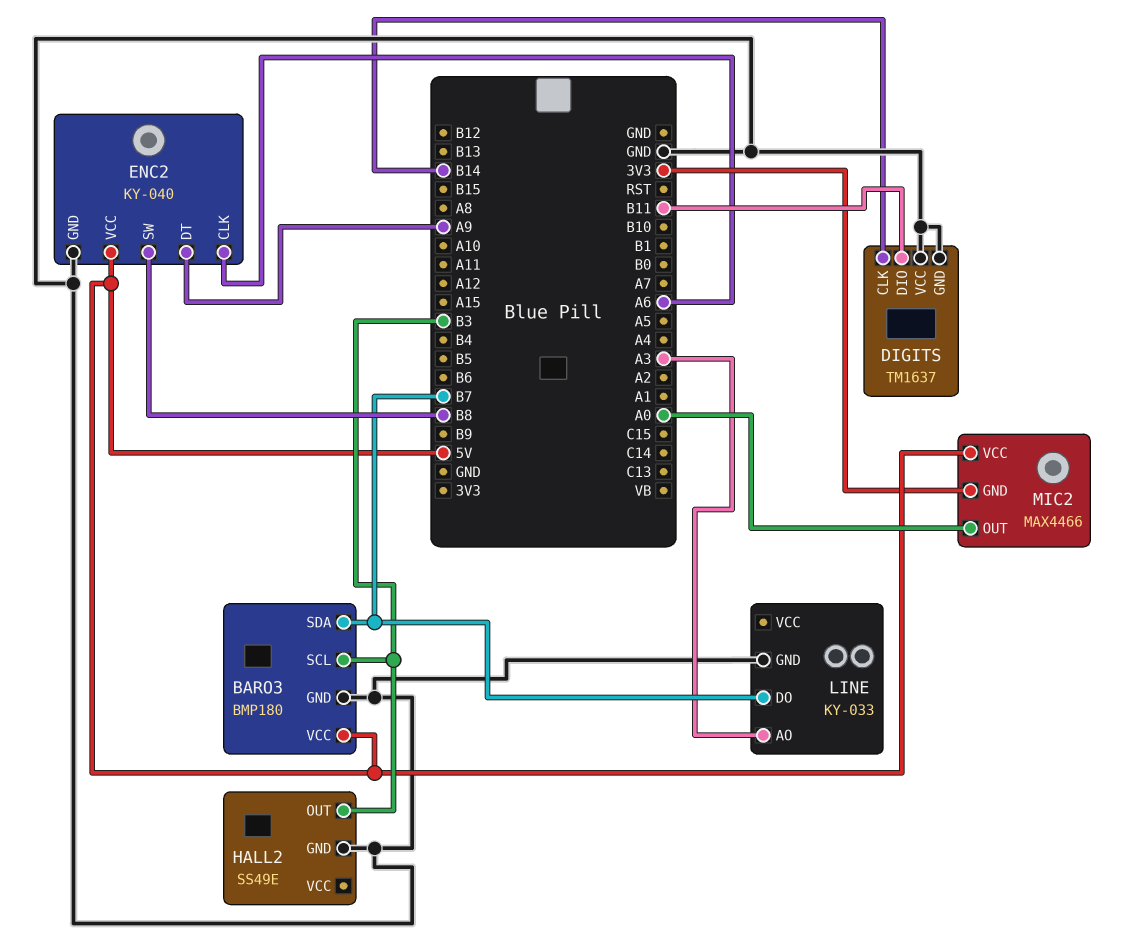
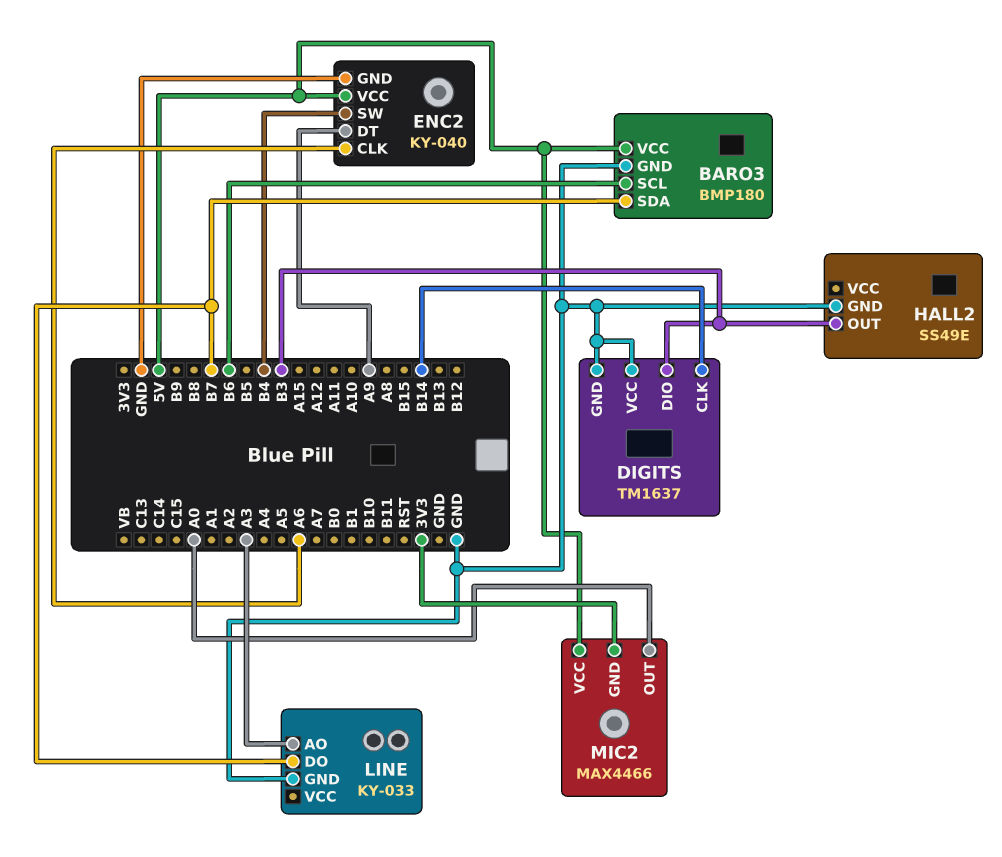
BARO3 pin SCL: B3 -> B6
DIGITS pin DIO: B11 -> B3
ENC2 pin SW: B8 -> B4

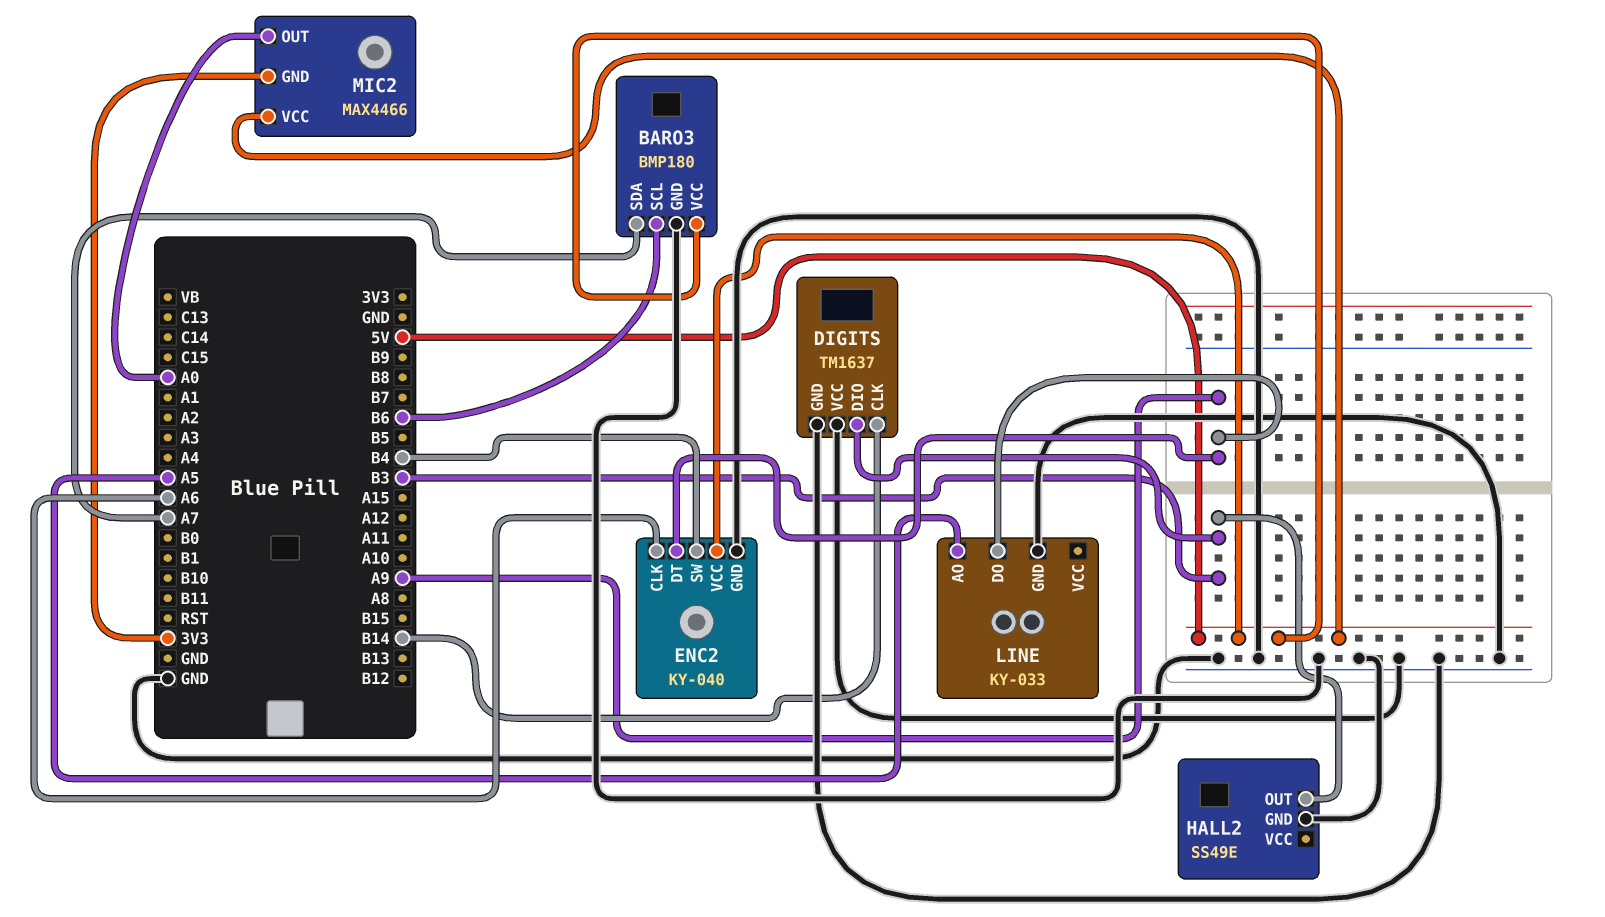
BARO3 pin SDA: B7 -> A7
LINE pin AO: A3 -> A5
LINE pin DO: B7 -> A9

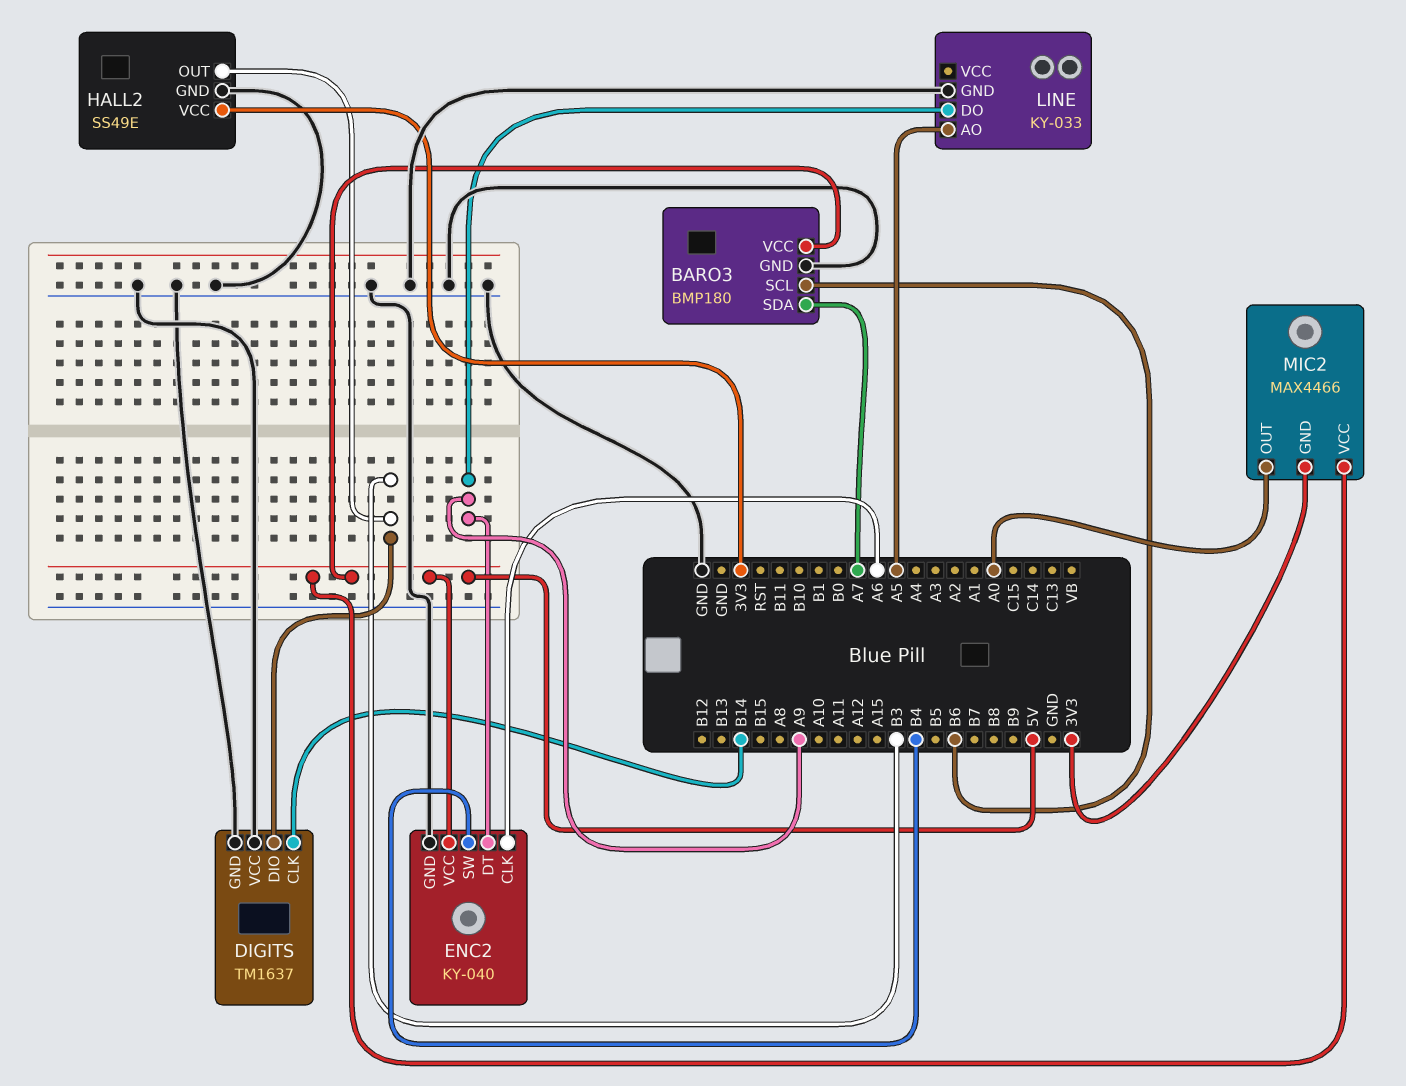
HALL2 pin VCC: none -> 3V3

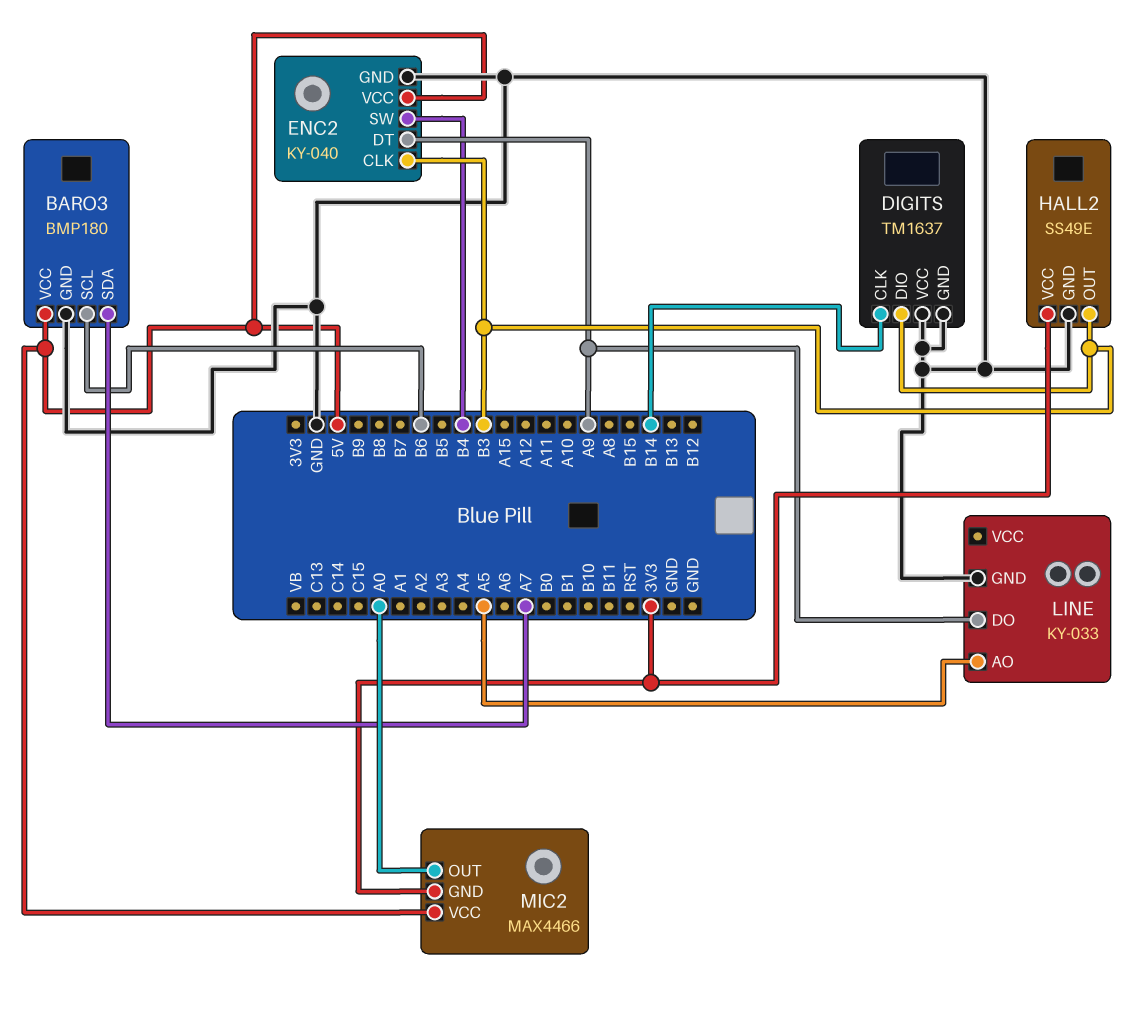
ENC2 pin CLK: A6 -> B3

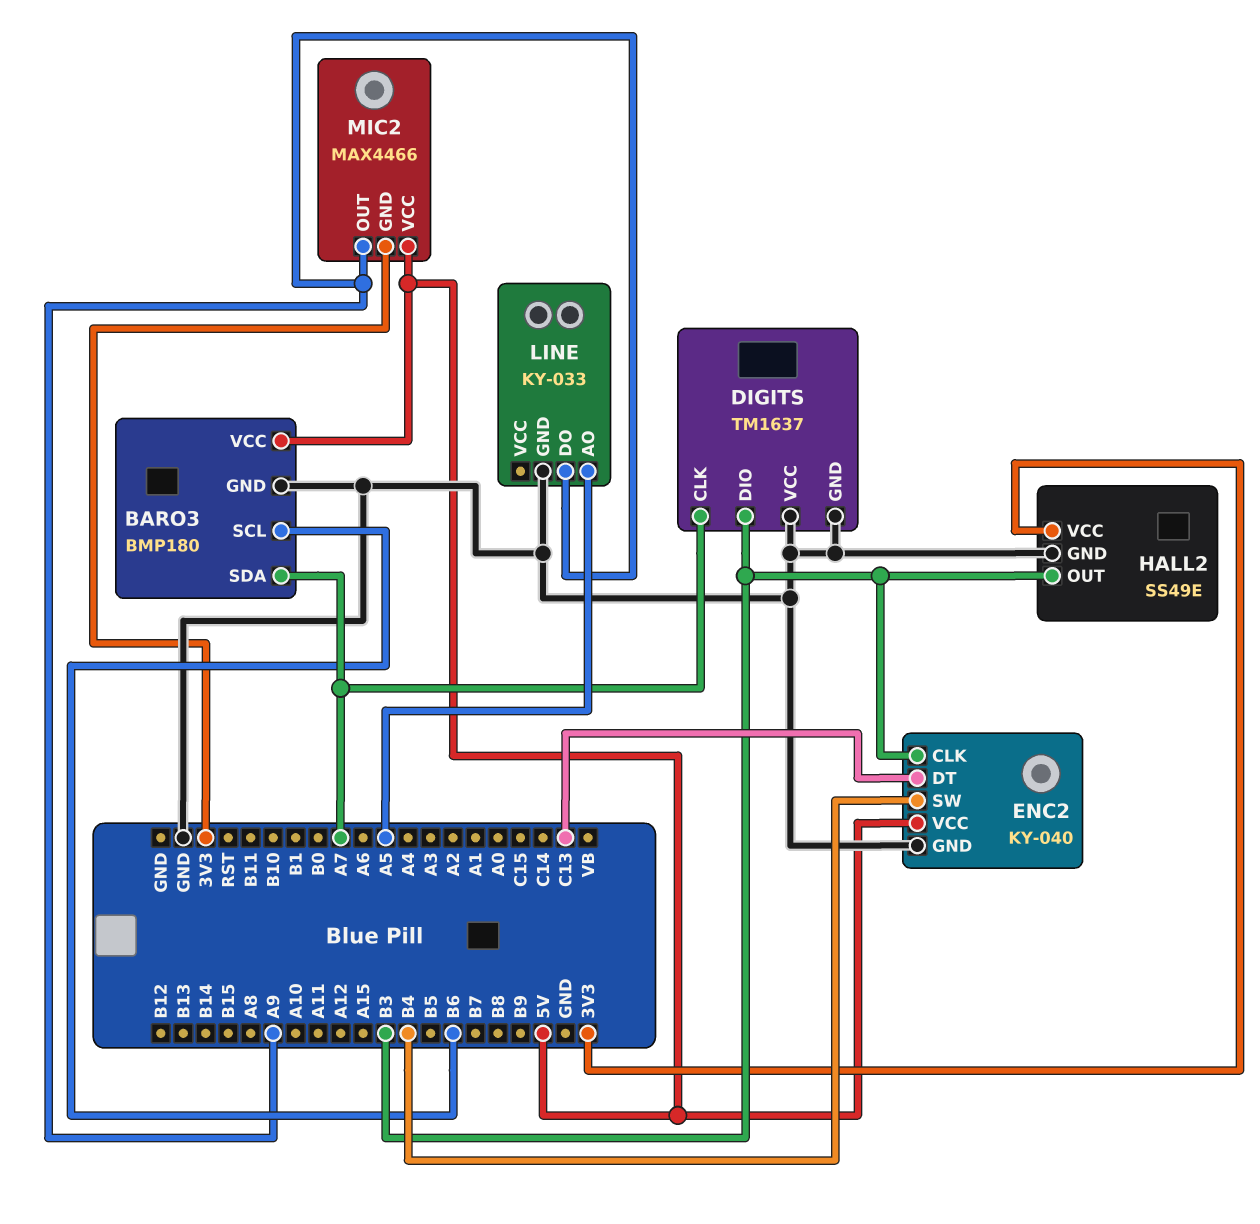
DIGITS pin CLK: B14 -> A7
ENC2 pin DT: A9 -> C13
MIC2 pin OUT: A0 -> A9

